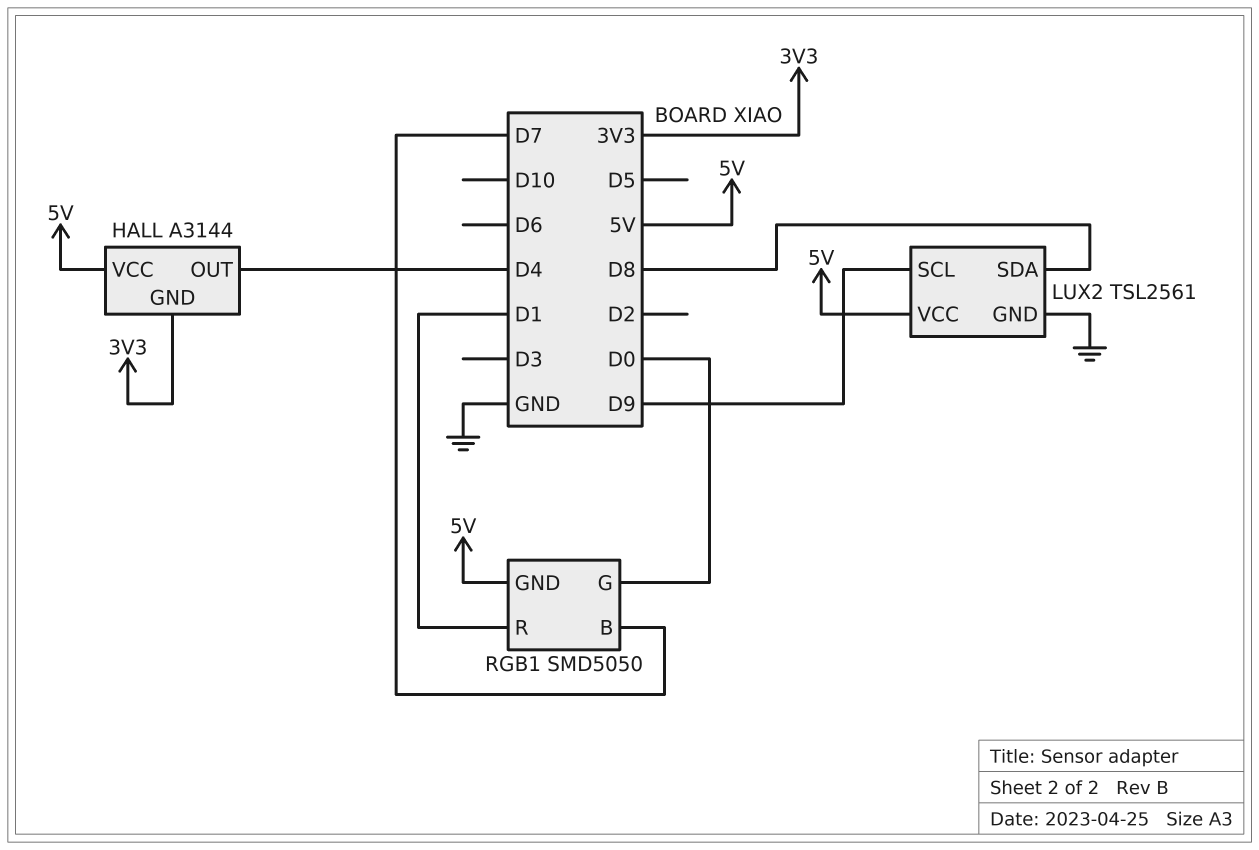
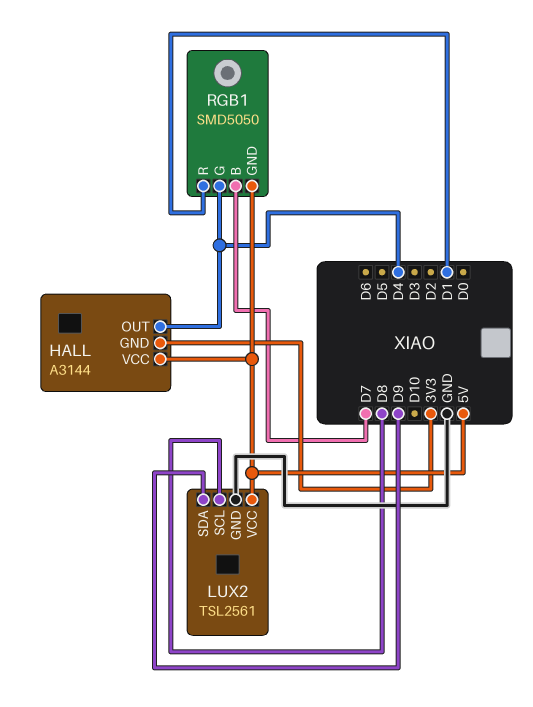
LUX2 pin SCL: D9 -> D8
LUX2 pin SDA: D8 -> D9
RGB1 pin G: D0 -> D4

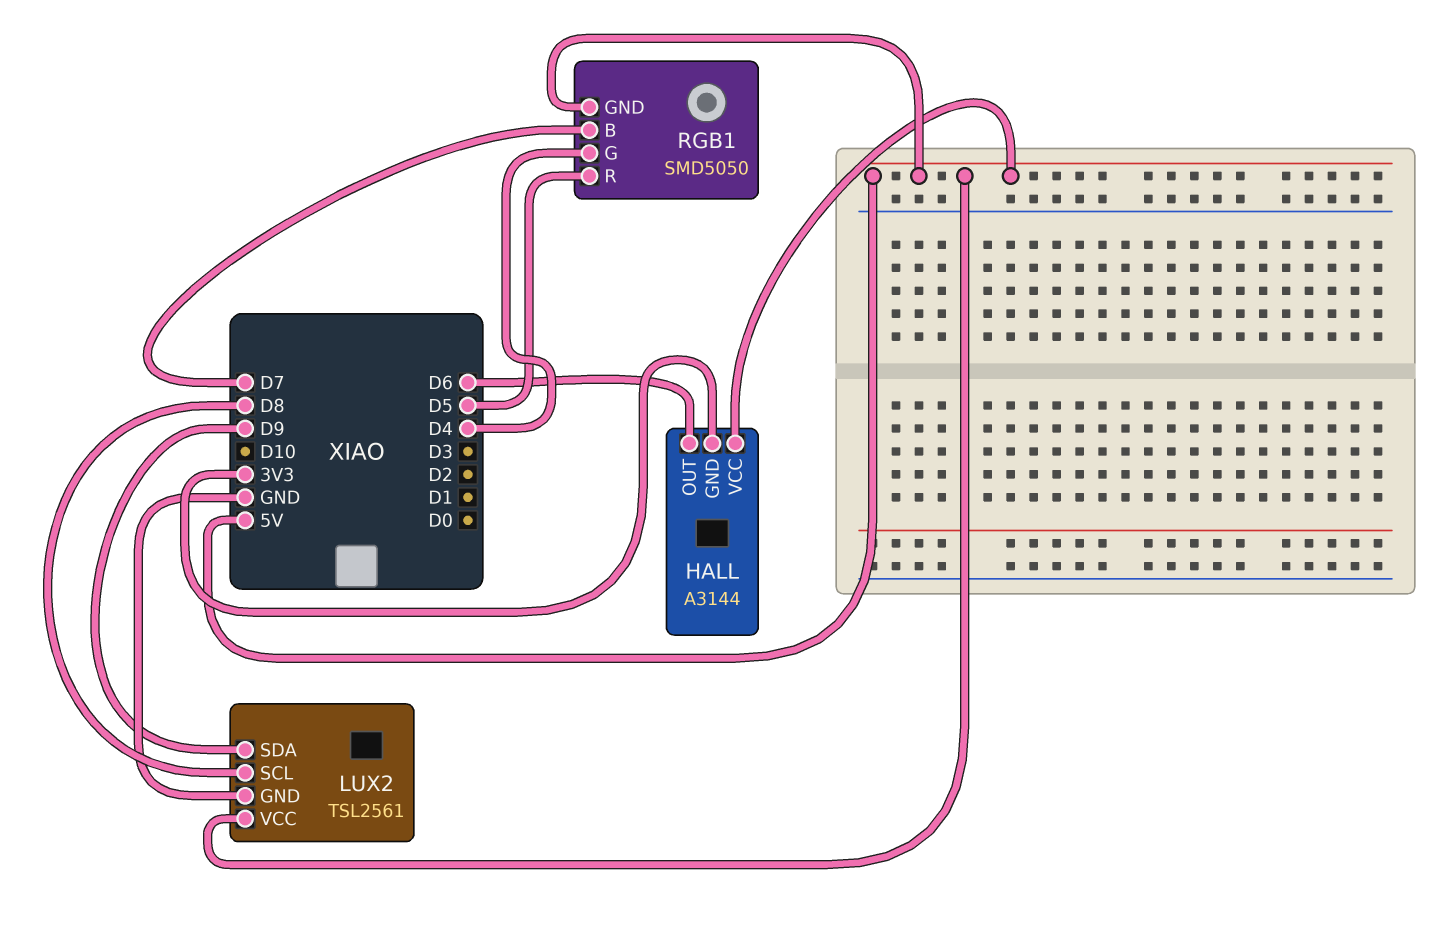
HALL pin OUT: D4 -> D6
RGB1 pin R: D1 -> D5

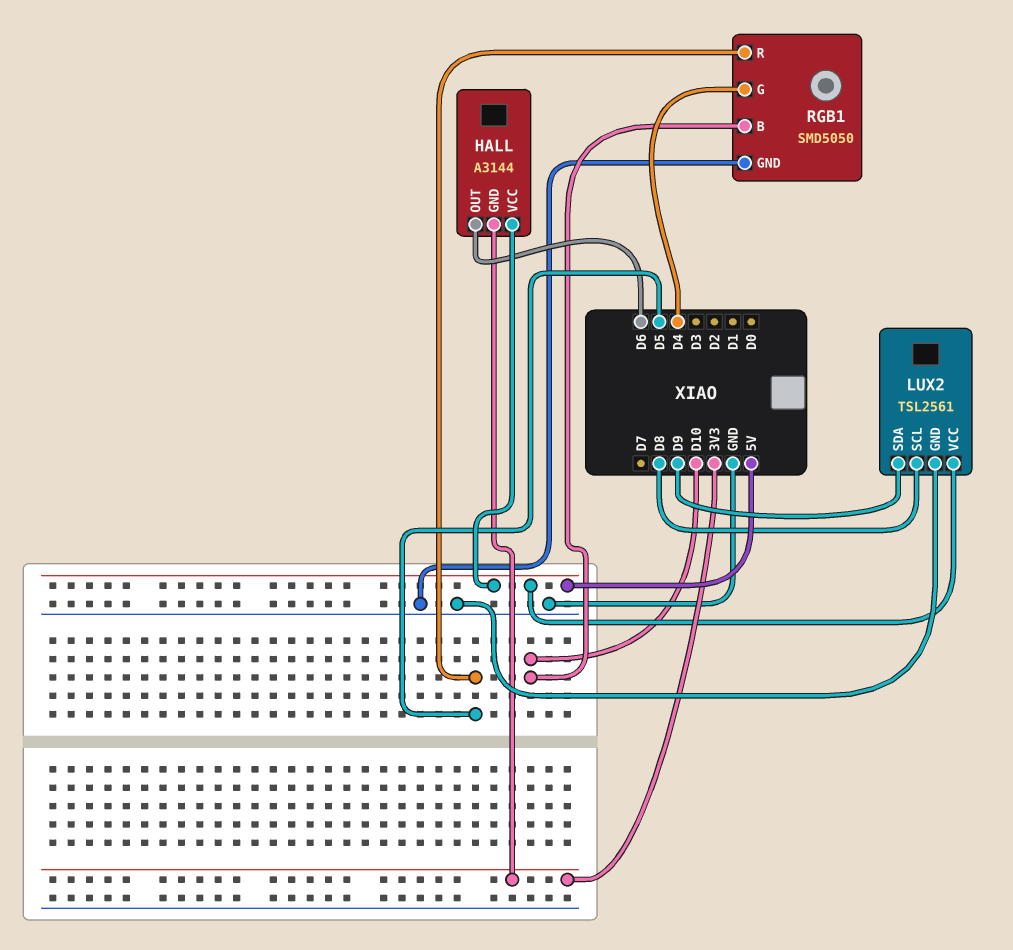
RGB1 pin B: D7 -> D10
RGB1 pin GND: 5V -> GND

